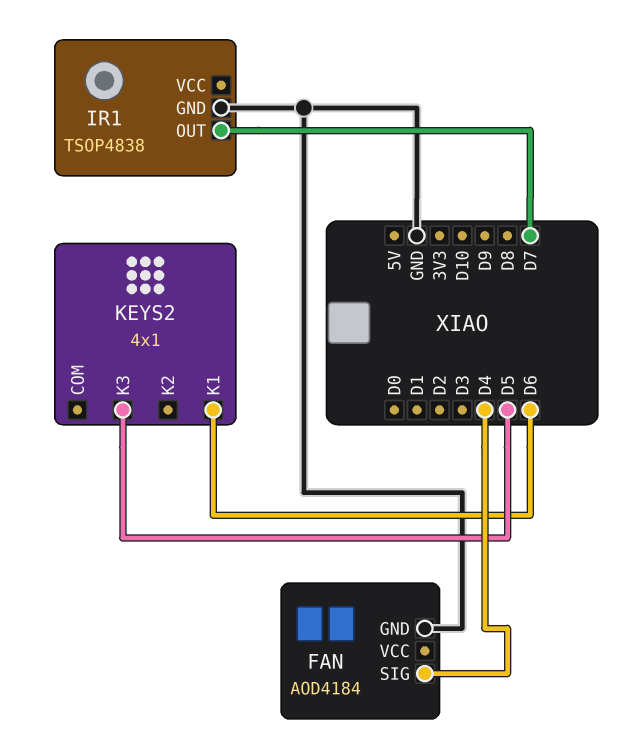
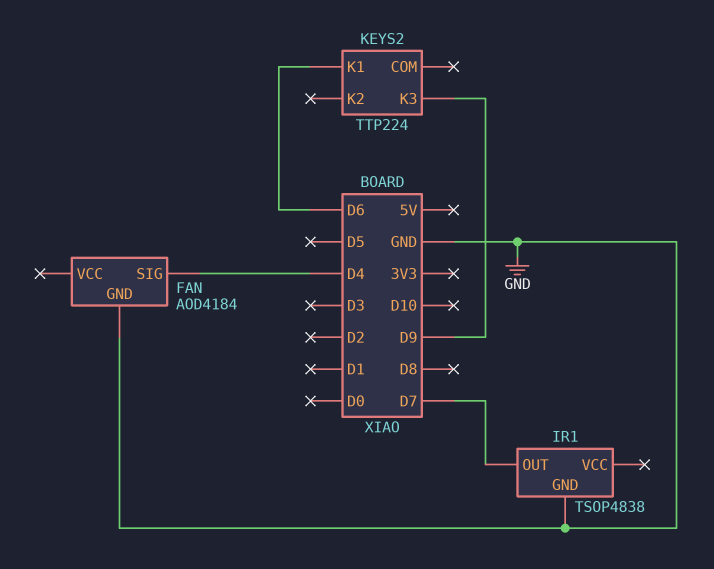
KEYS2: 4x1 -> TTP224
KEYS2 pin K3: D5 -> D9

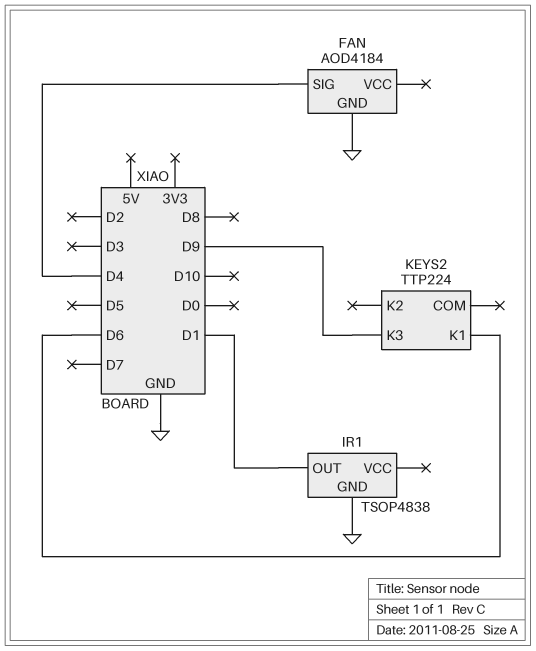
IR1 pin OUT: D7 -> D1

